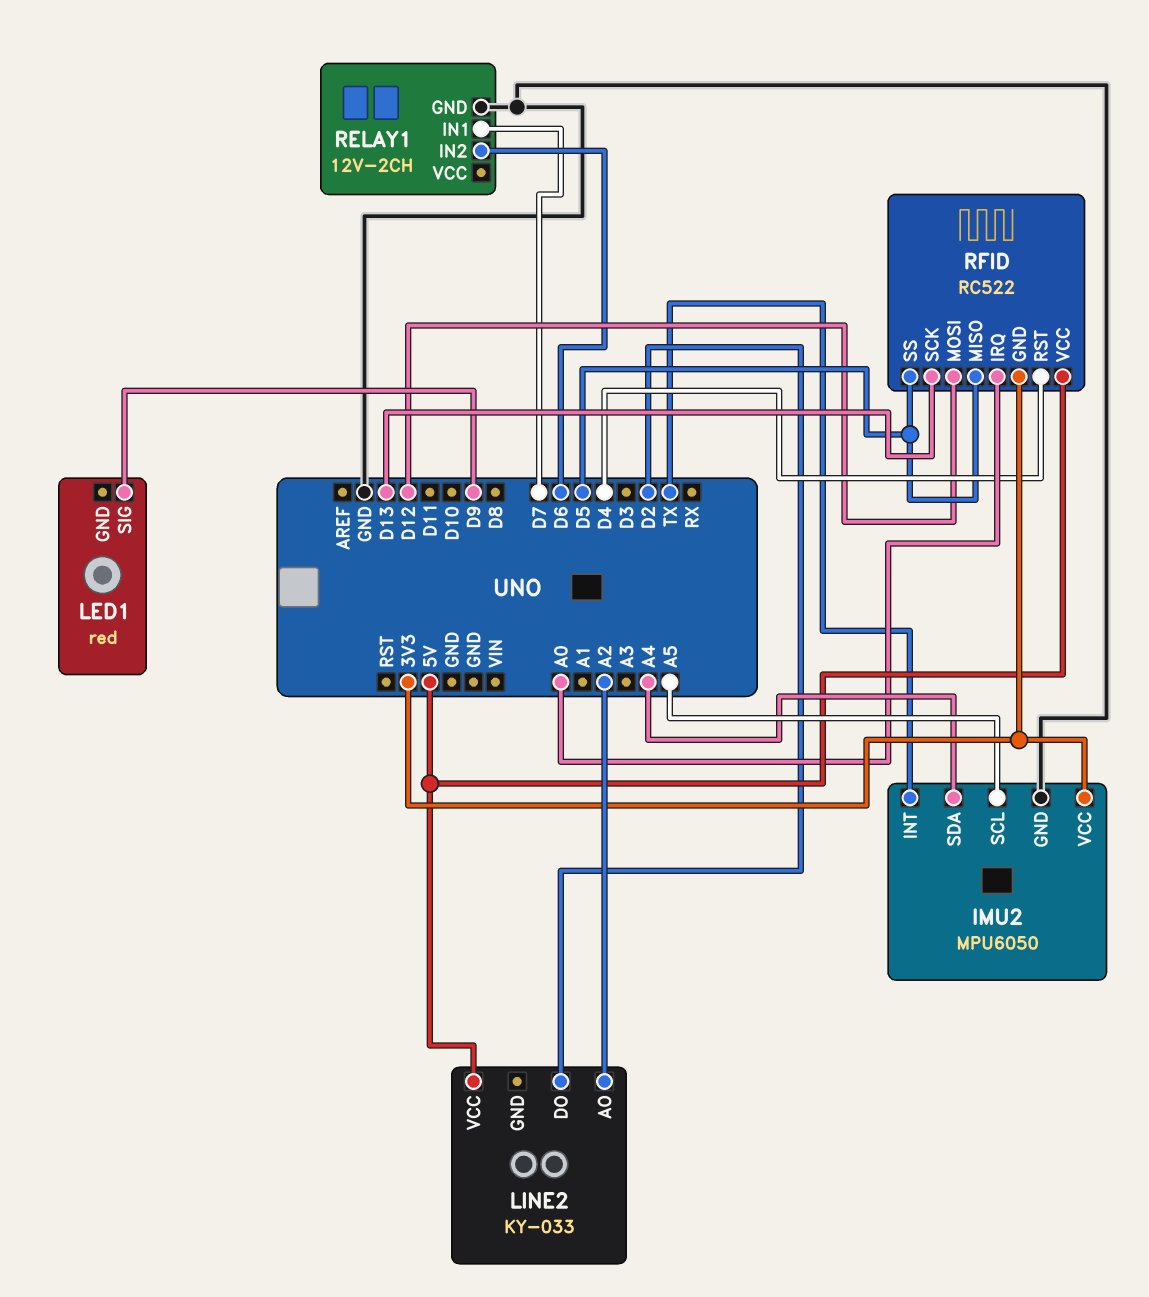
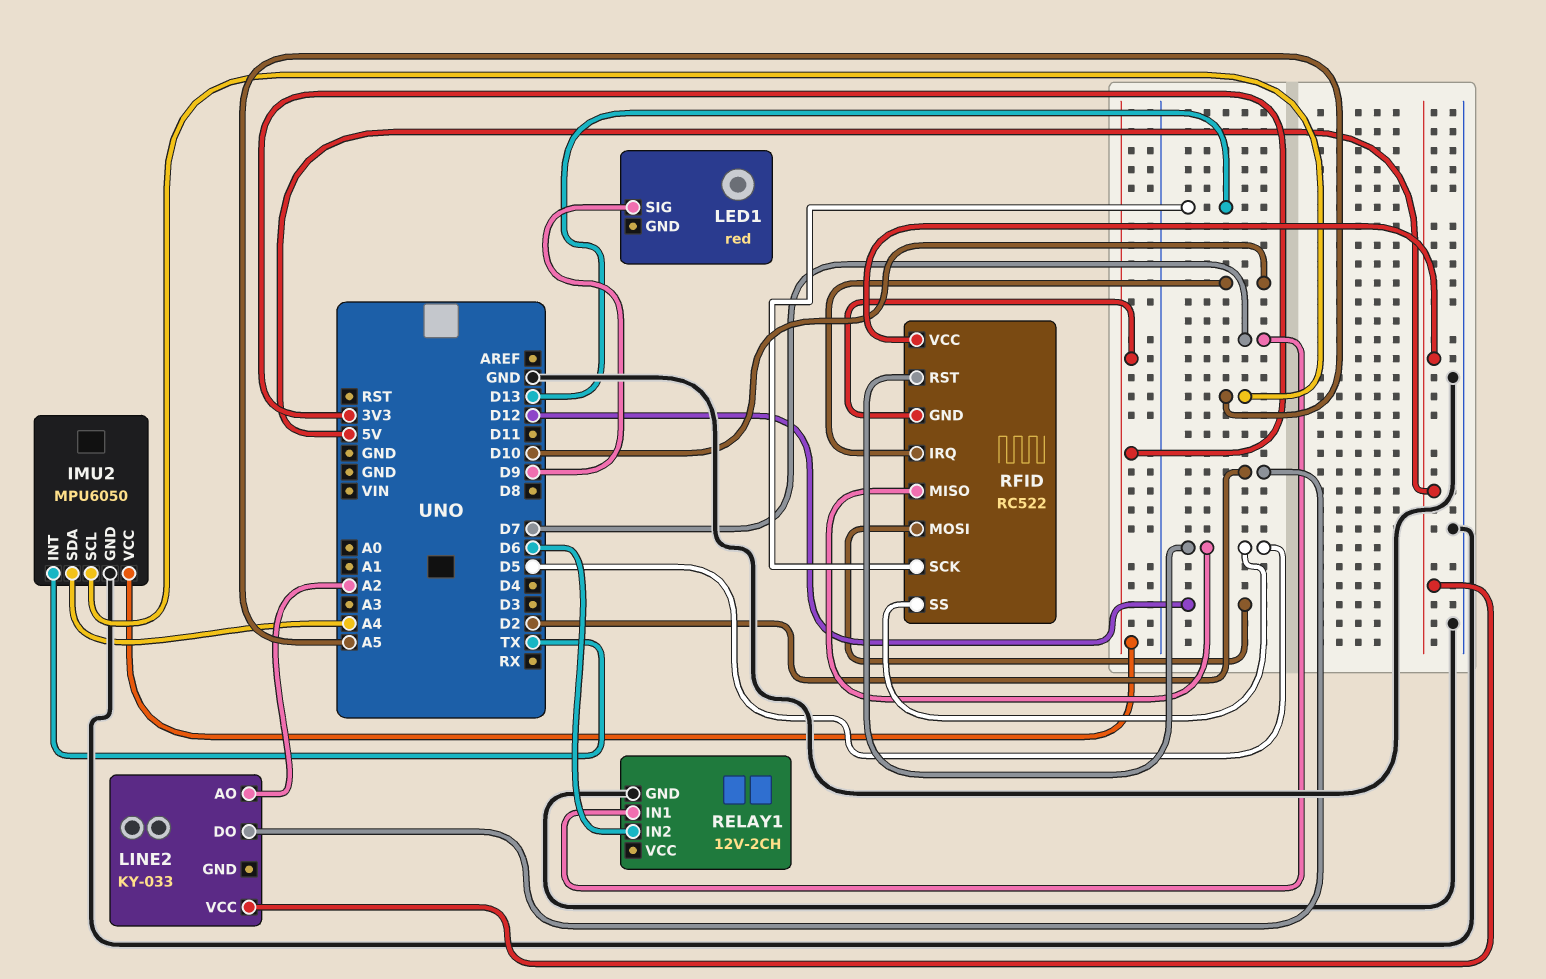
RFID pin IRQ: A0 -> D10
RFID pin RST: D4 -> D5

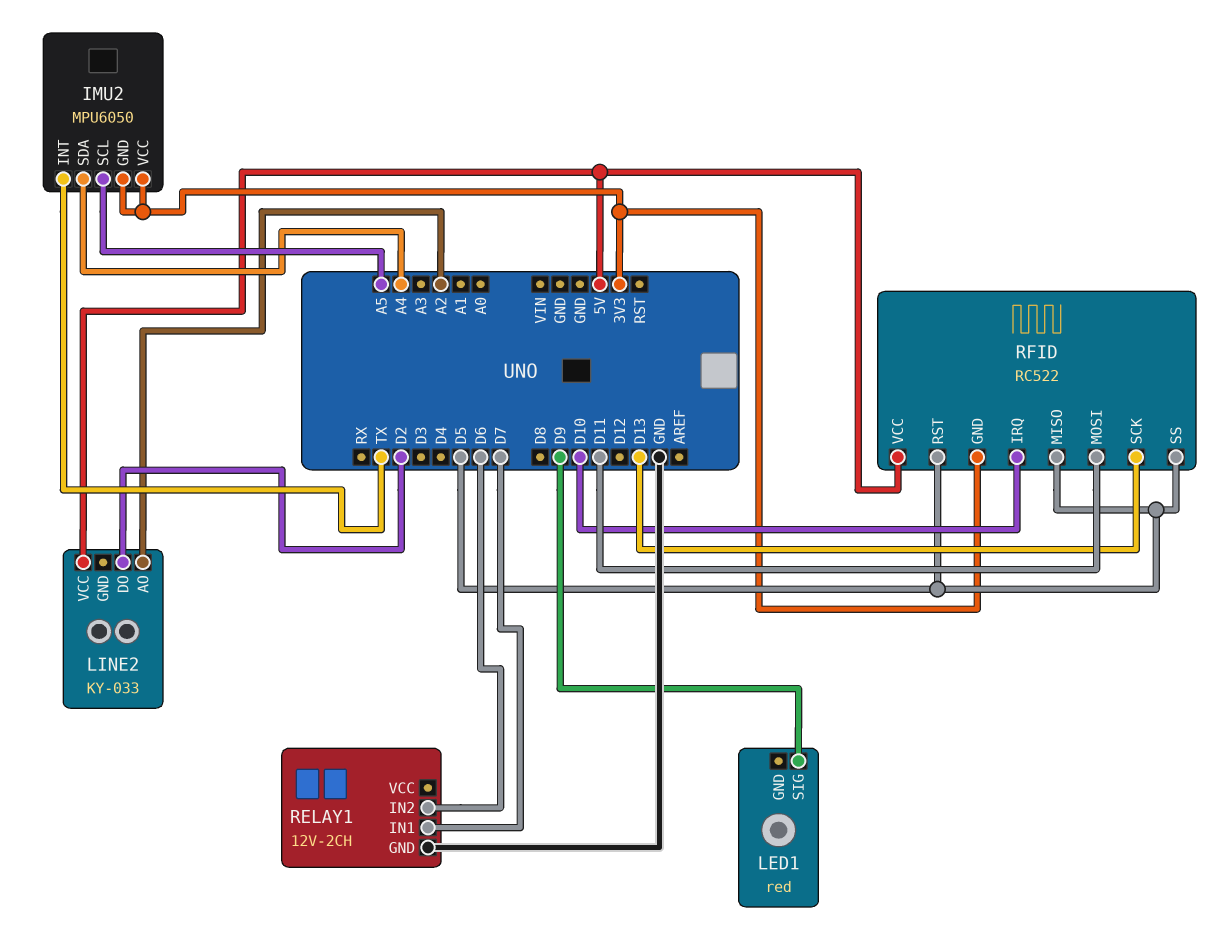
IMU2 pin GND: GND -> 3V3
RFID pin MOSI: D12 -> D11

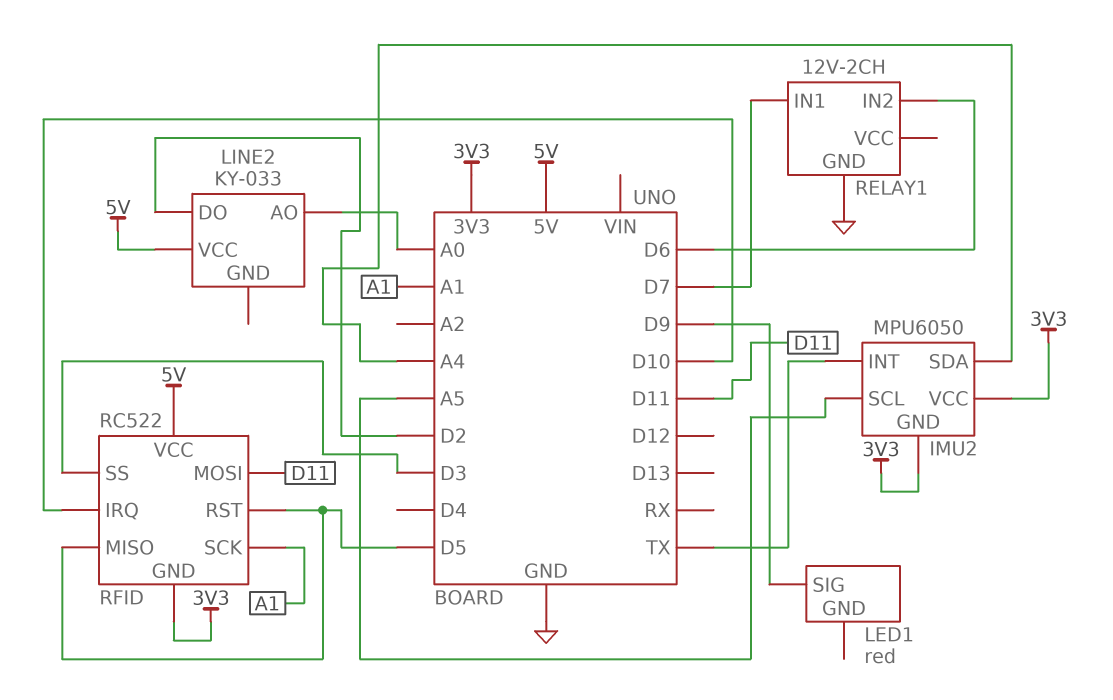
LINE2 pin AO: A2 -> A0
RFID pin SCK: D13 -> A1
RFID pin SS: D5 -> D3

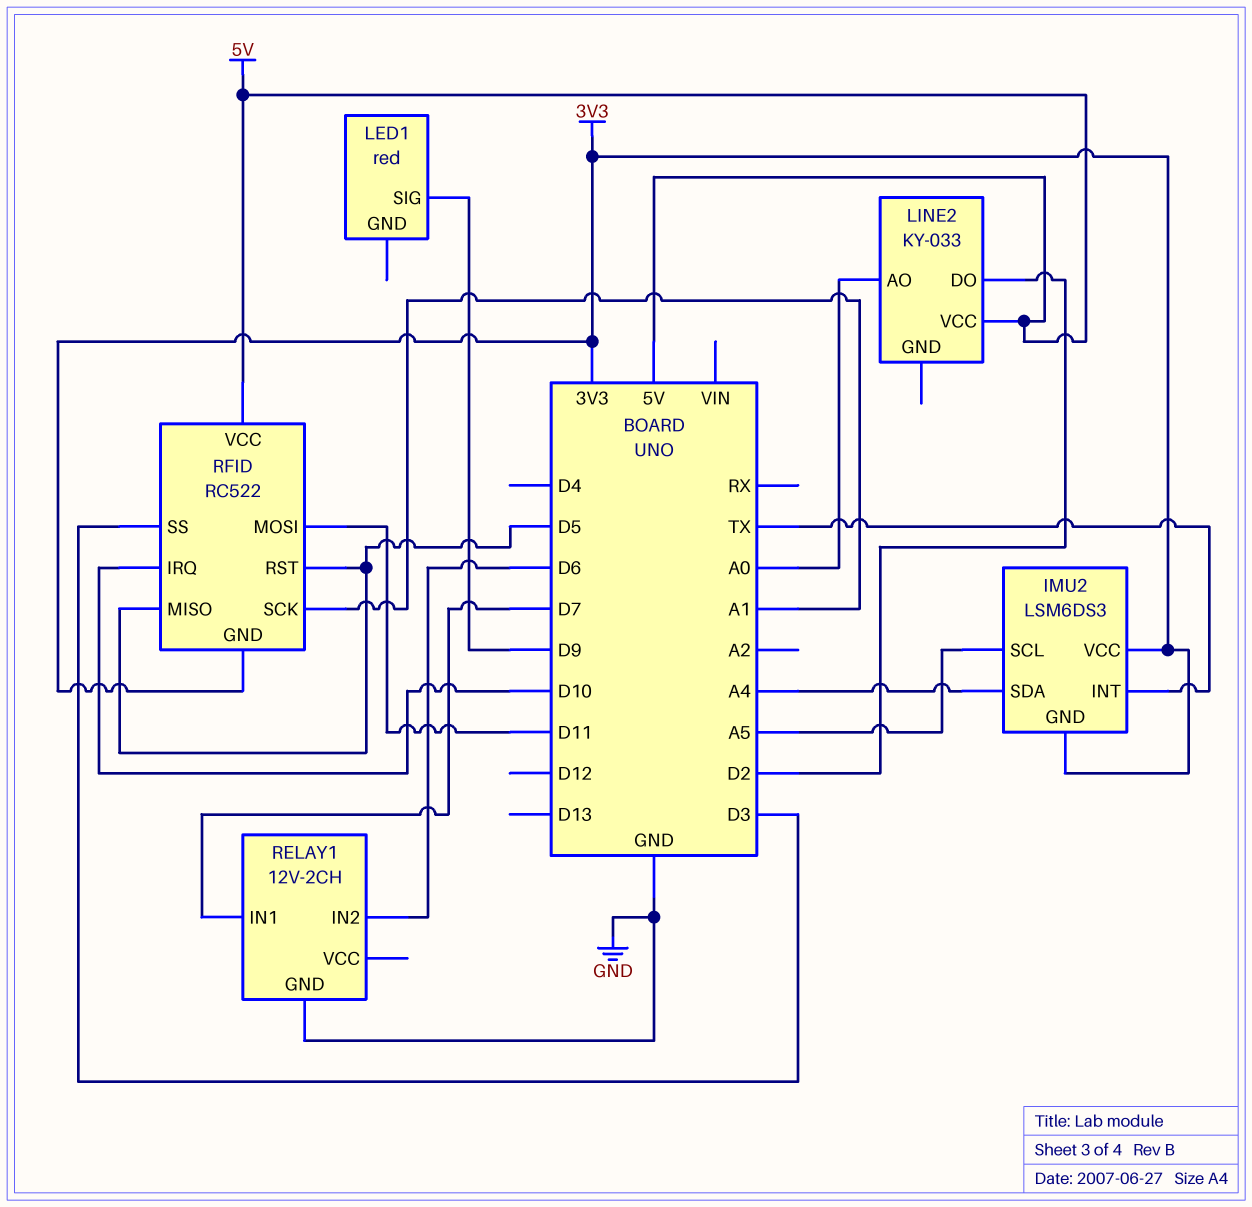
IMU2: MPU6050 -> LSM6DS3

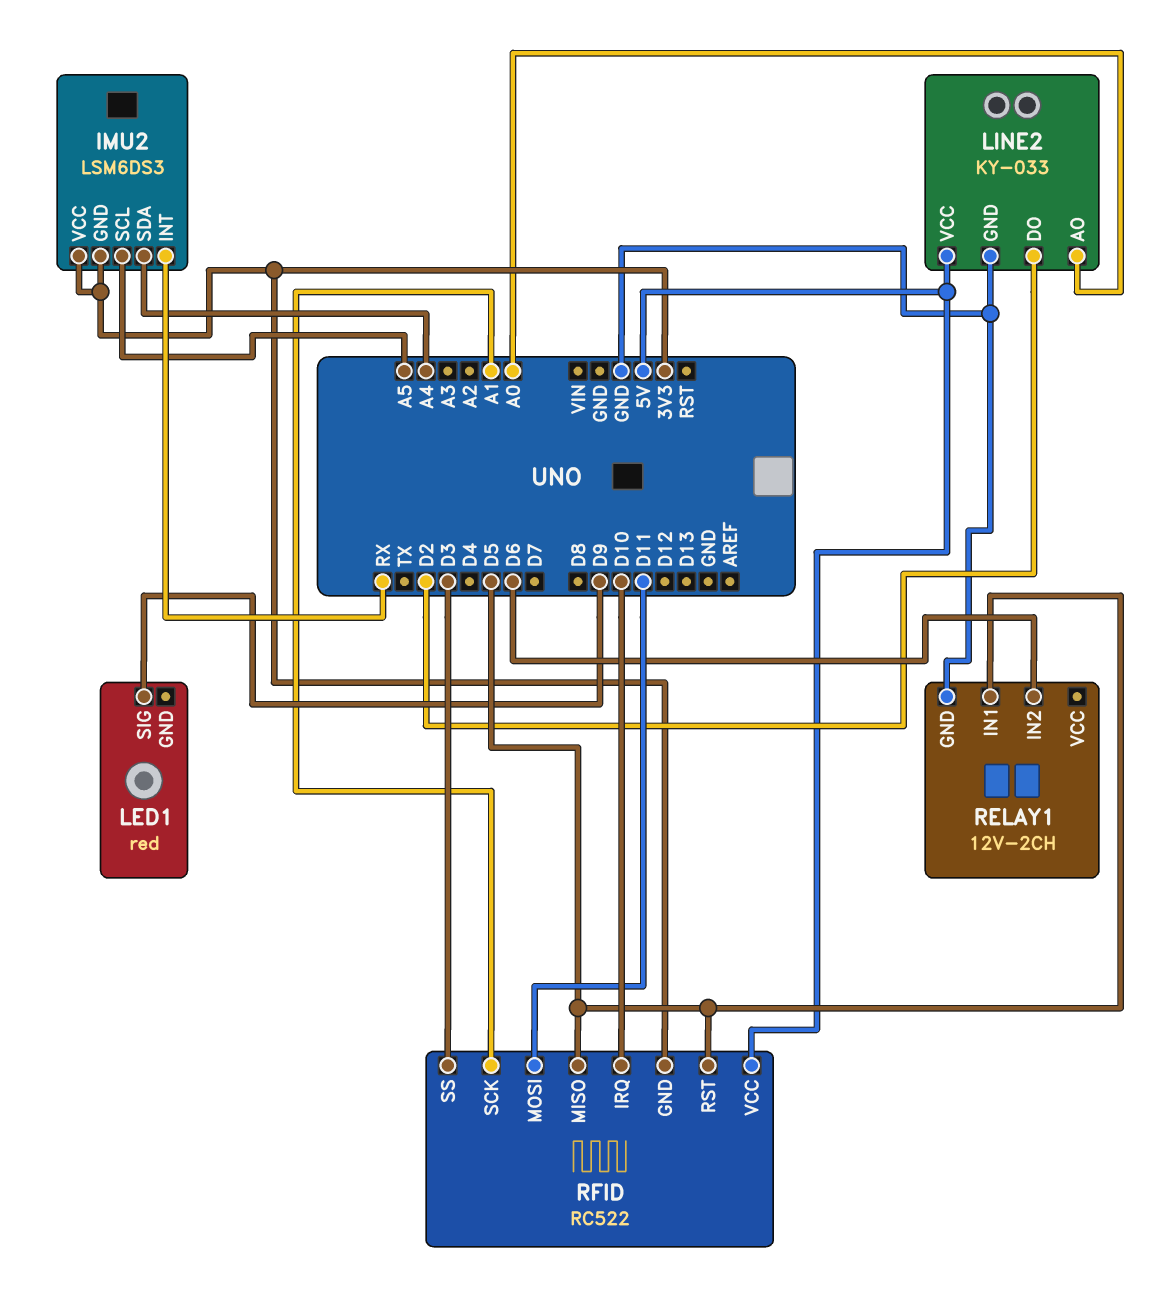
IMU2 pin INT: TX -> RX
LINE2 pin GND: none -> GND
RELAY1 pin IN1: D7 -> D5

